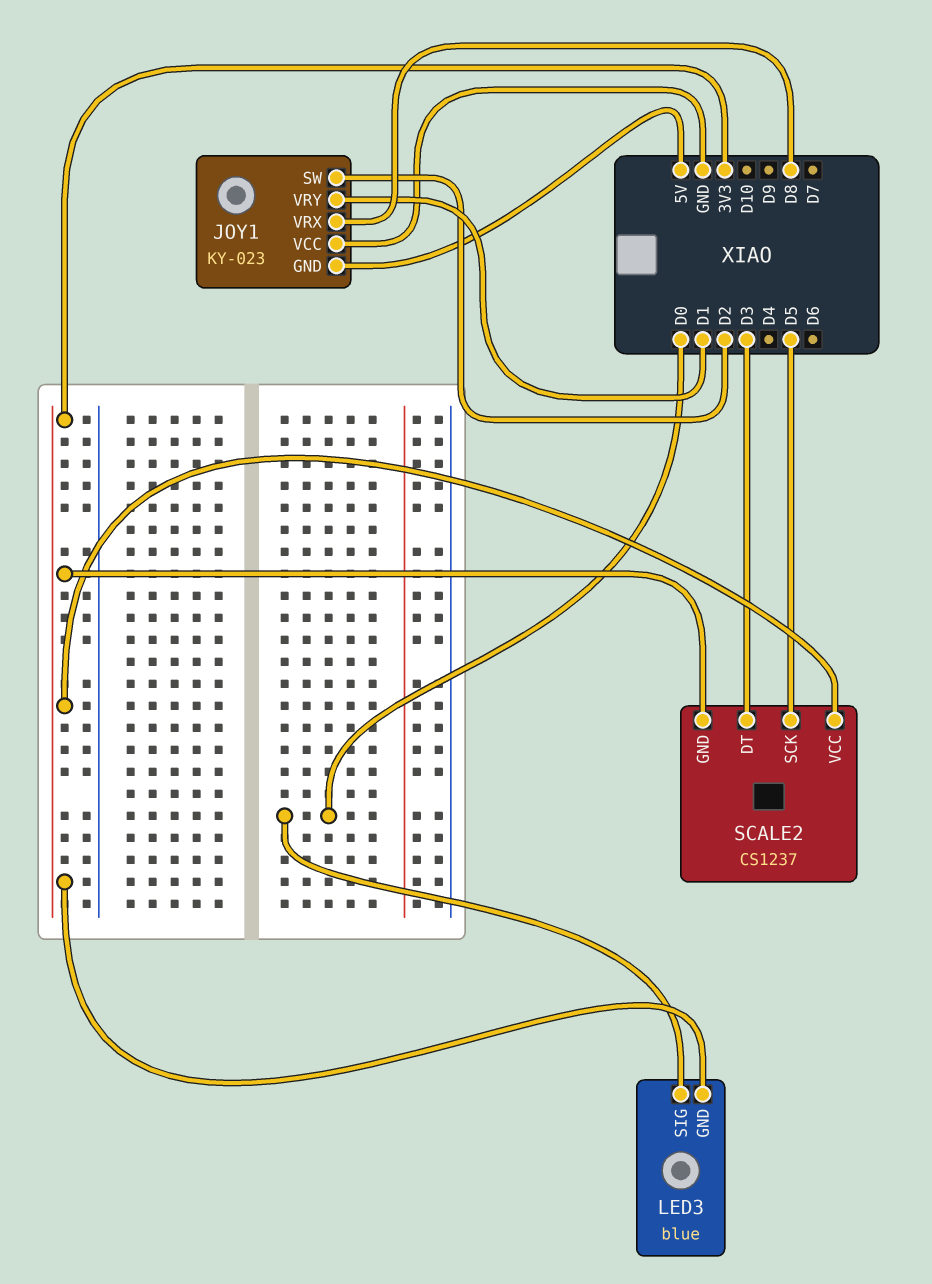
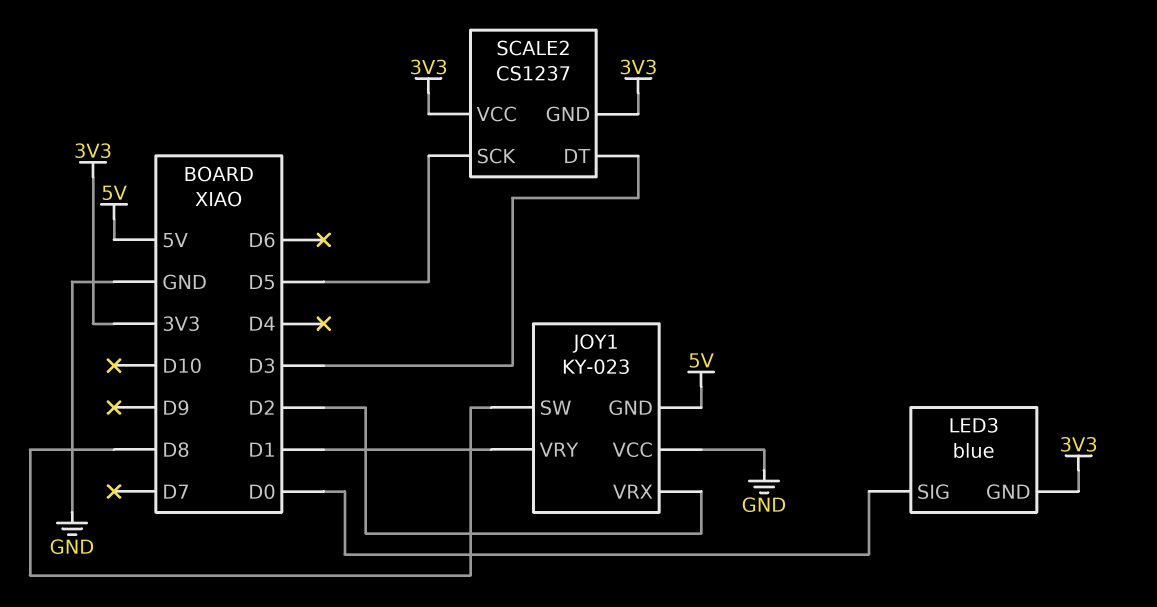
JOY1 pin SW: D2 -> D8
JOY1 pin VRX: D8 -> D2

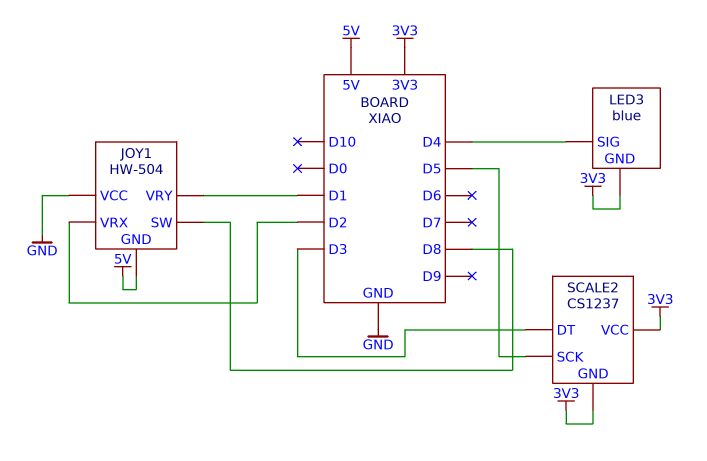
JOY1: KY-023 -> HW-504
LED3 pin SIG: D0 -> D4

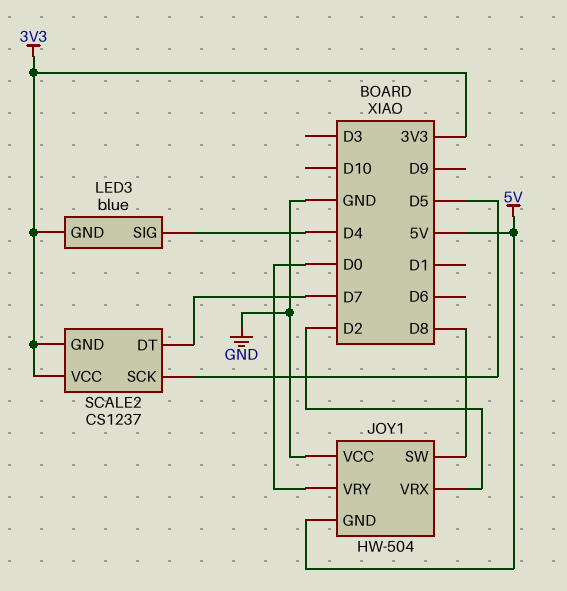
JOY1 pin VRY: D1 -> D0
SCALE2 pin DT: D3 -> D7

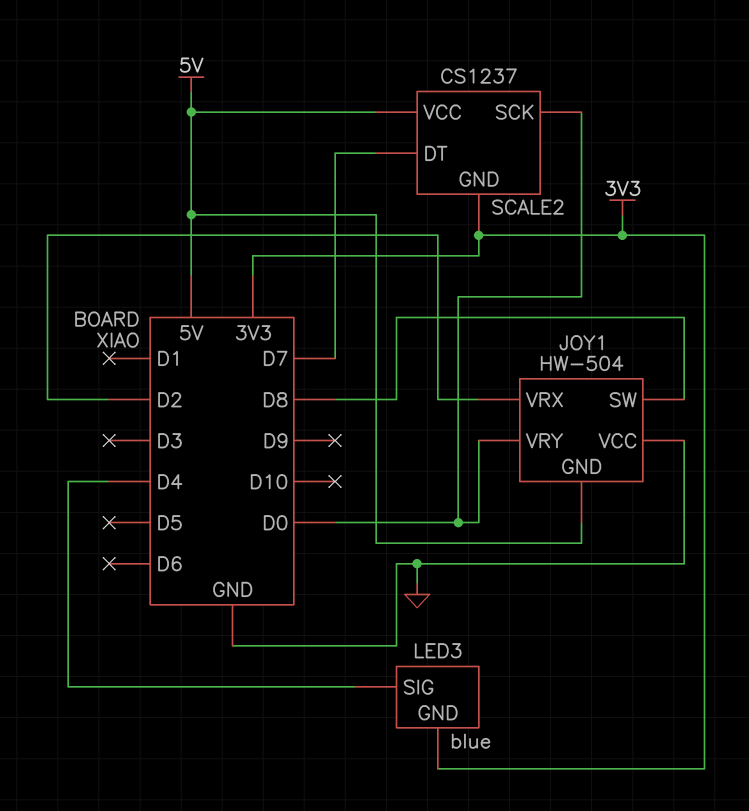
SCALE2 pin SCK: D5 -> D0
SCALE2 pin VCC: 3V3 -> 5V

